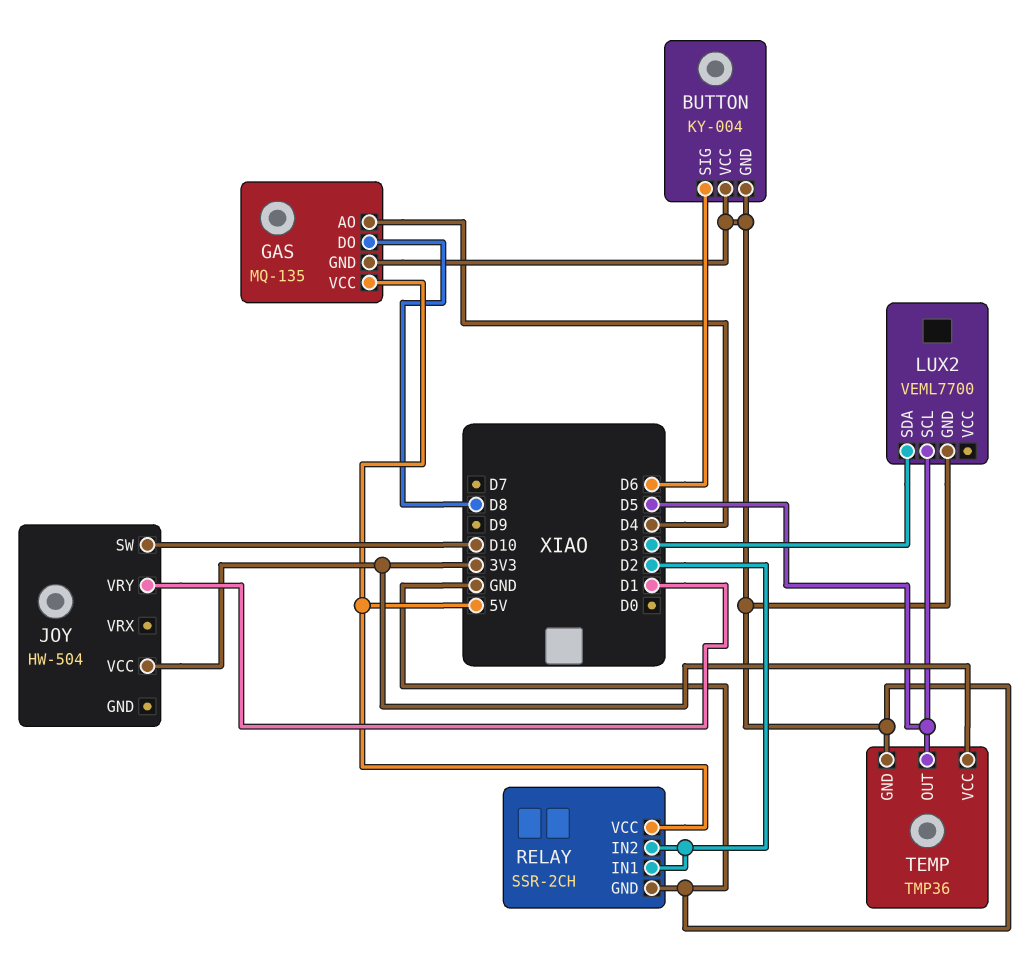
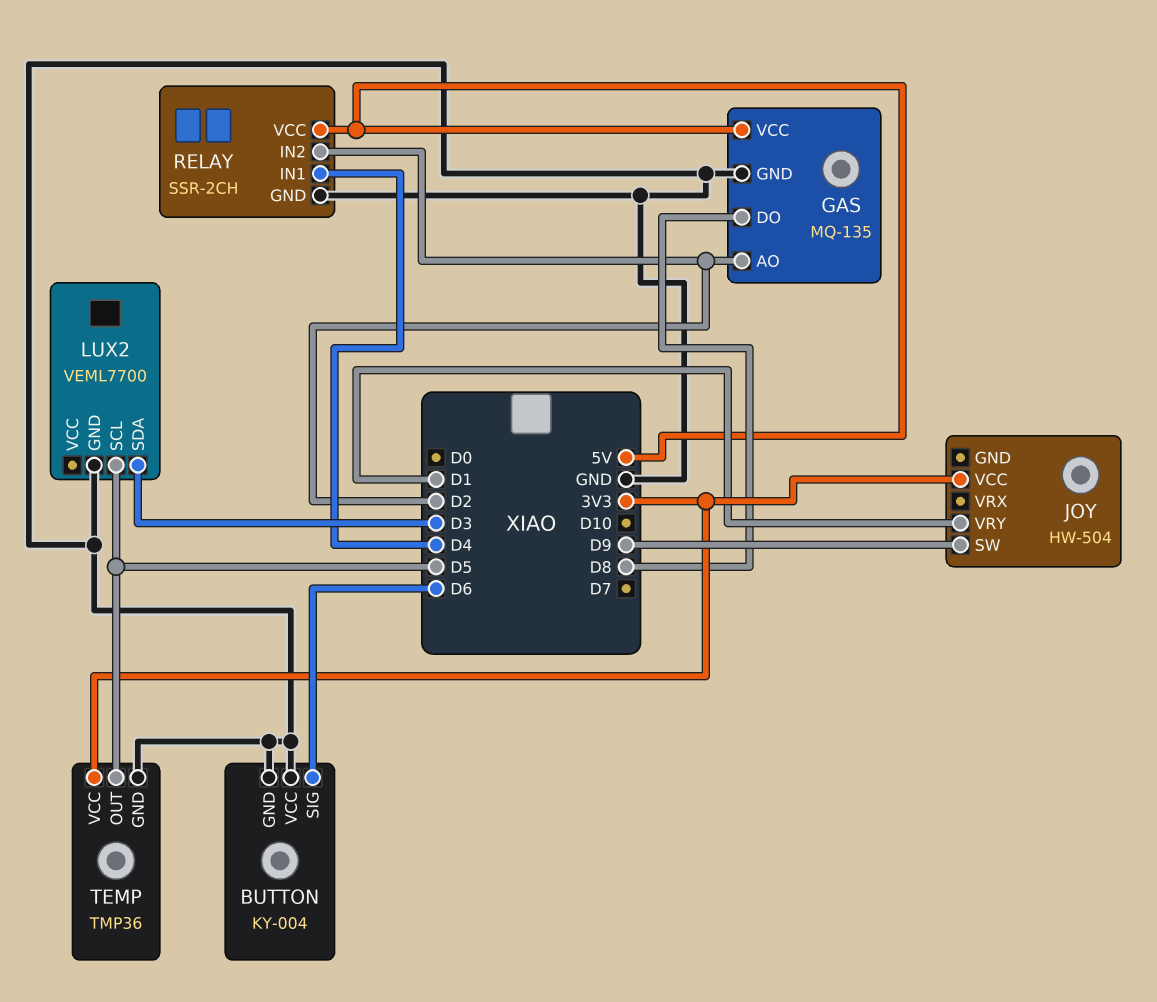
GAS pin AO: D4 -> D2
JOY pin SW: D10 -> D9
RELAY pin IN1: D2 -> D4

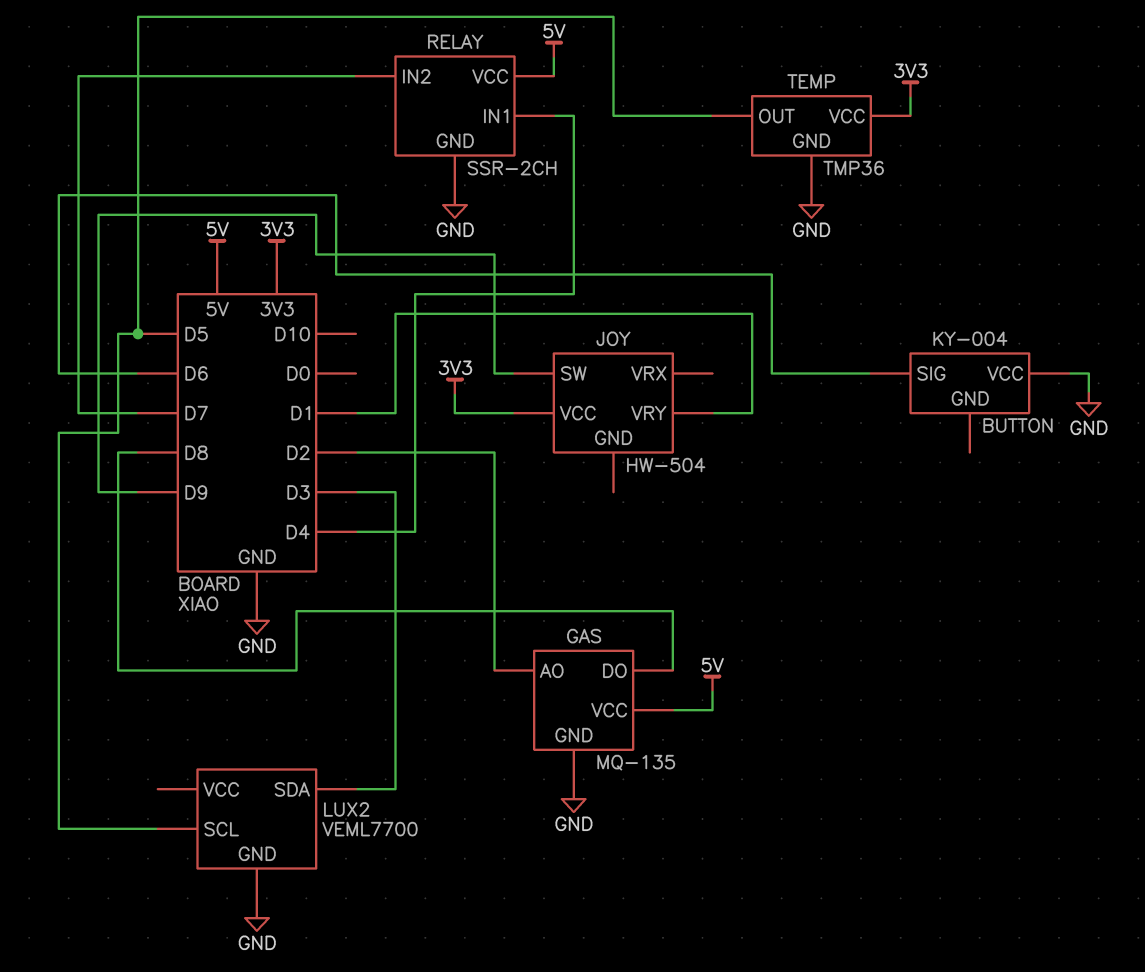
BUTTON pin GND: GND -> none
RELAY pin IN2: D2 -> D7

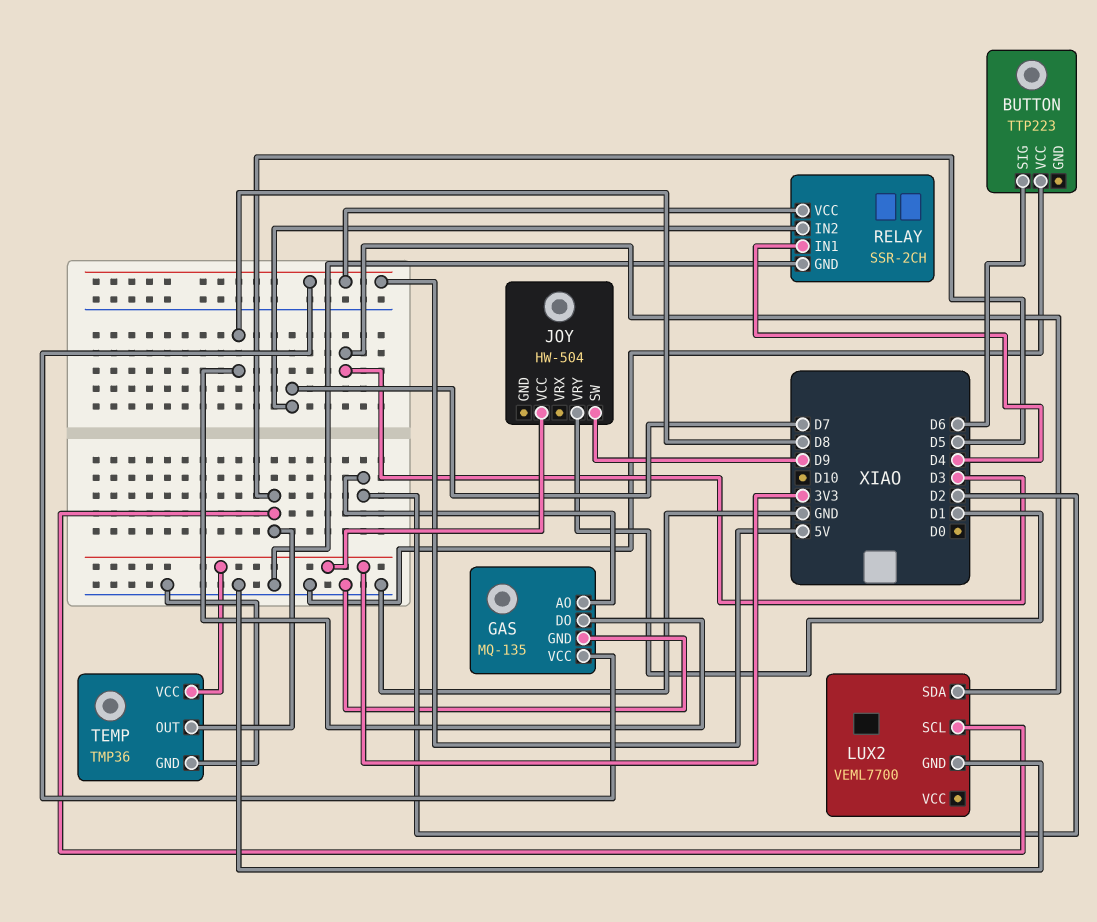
BUTTON: KY-004 -> TTP223

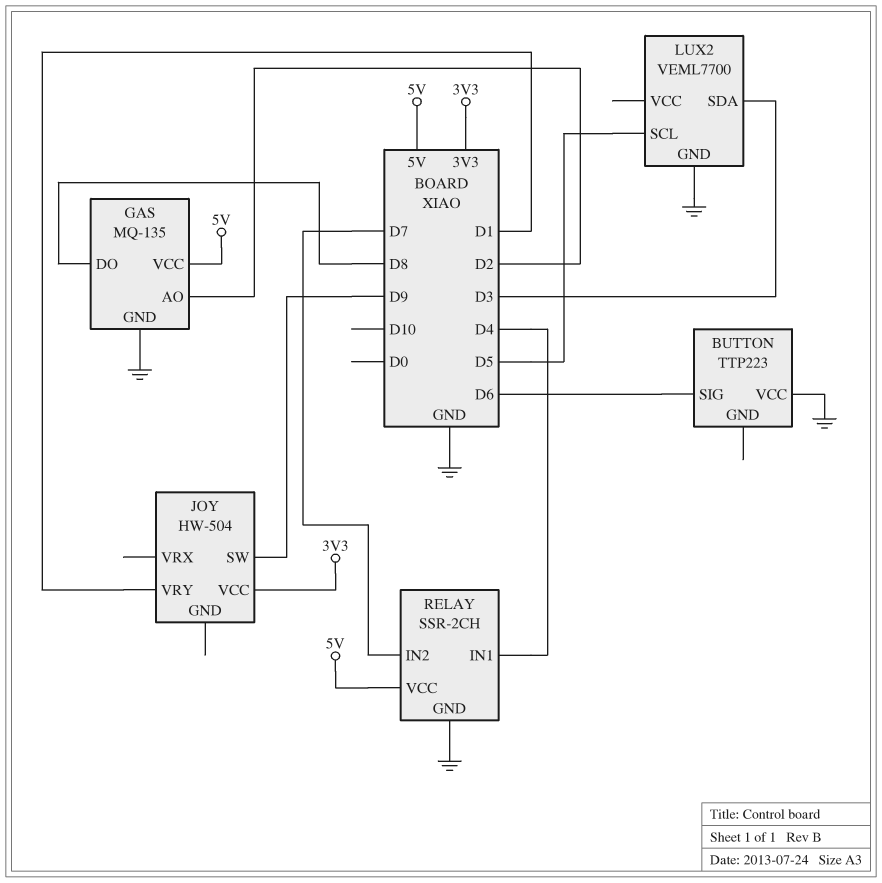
TEMP: TMP36 -> none
TEMP pin GND: GND -> none
TEMP pin OUT: D5 -> none
TEMP pin VCC: 3V3 -> none

